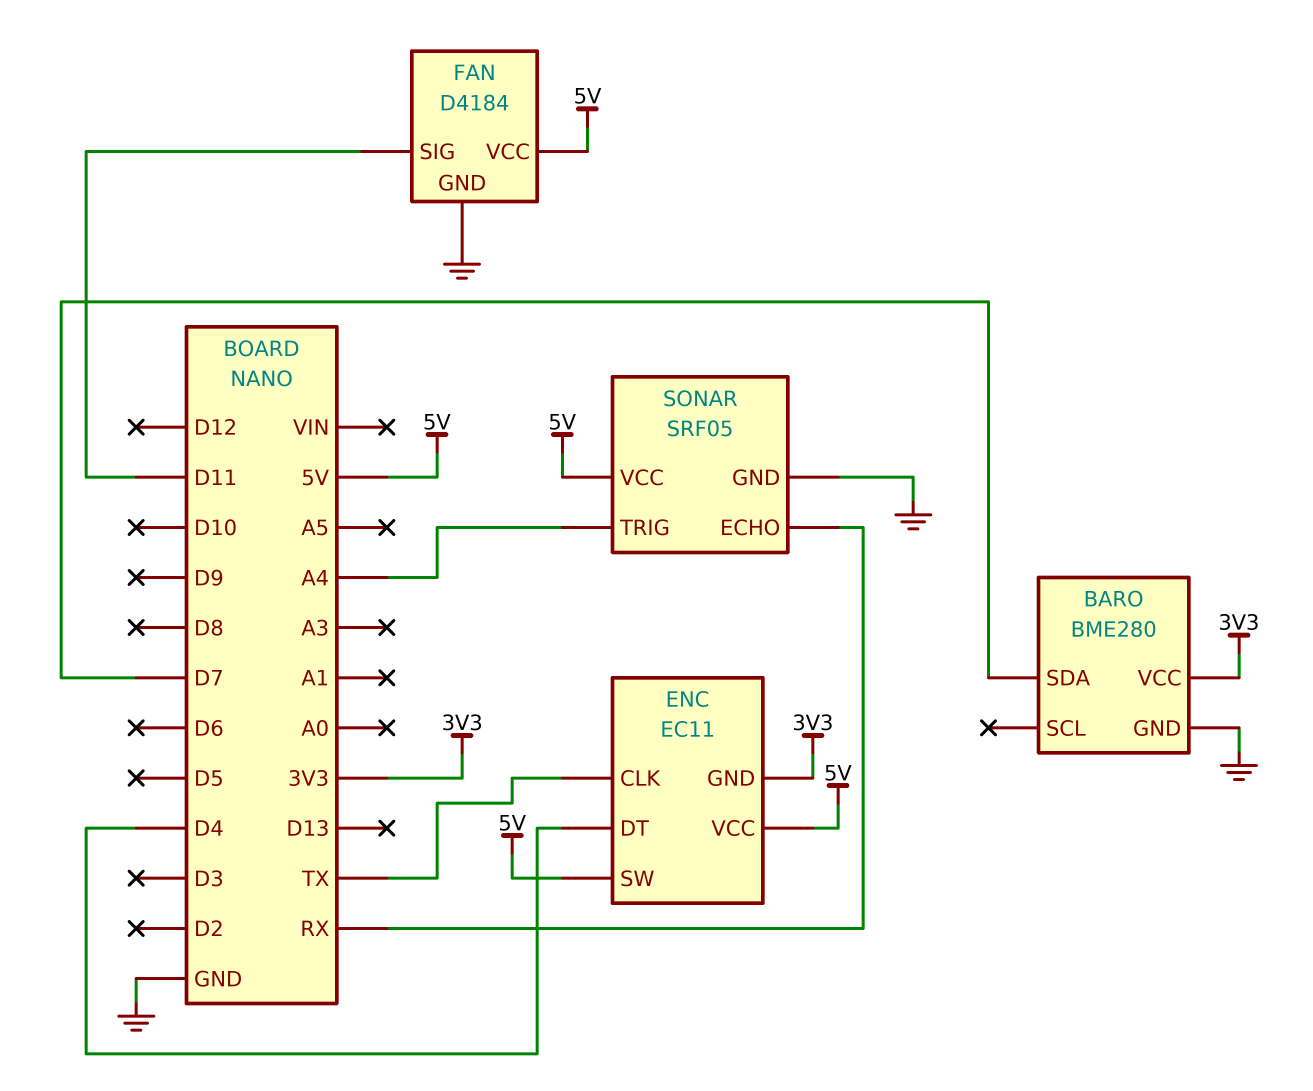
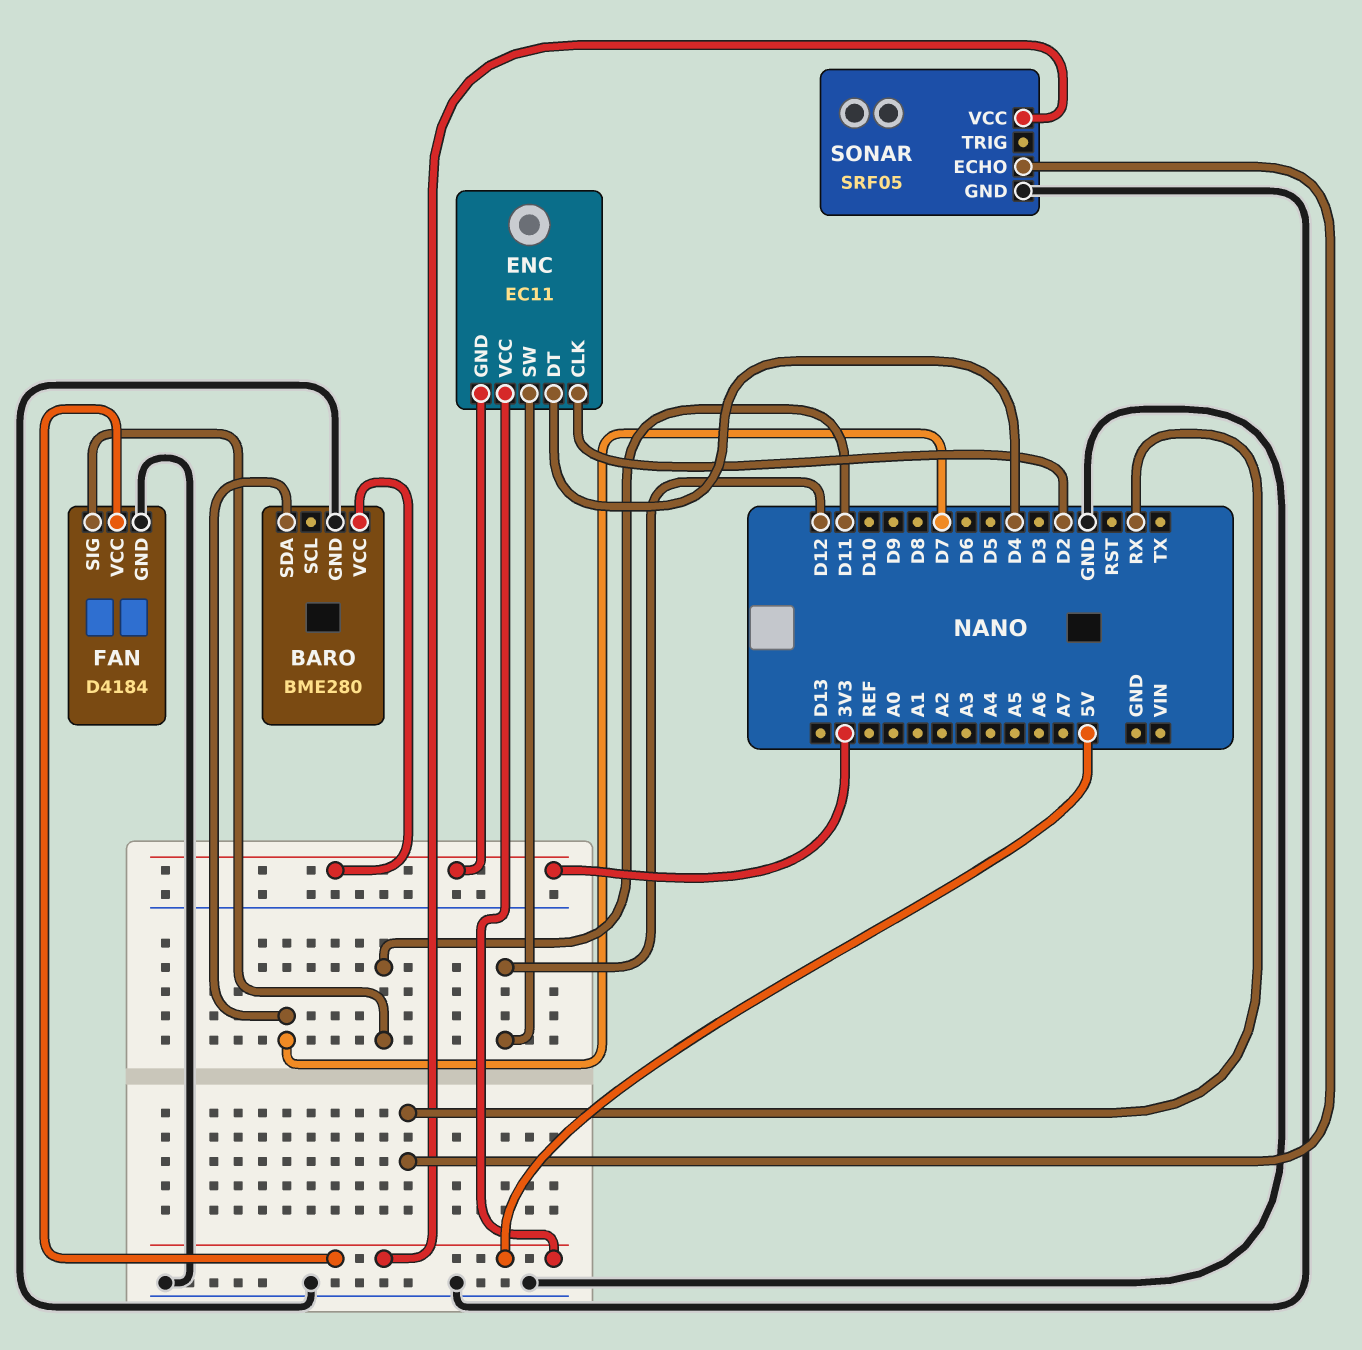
ENC pin CLK: TX -> D2
ENC pin SW: 5V -> D12
SONAR pin TRIG: A4 -> none

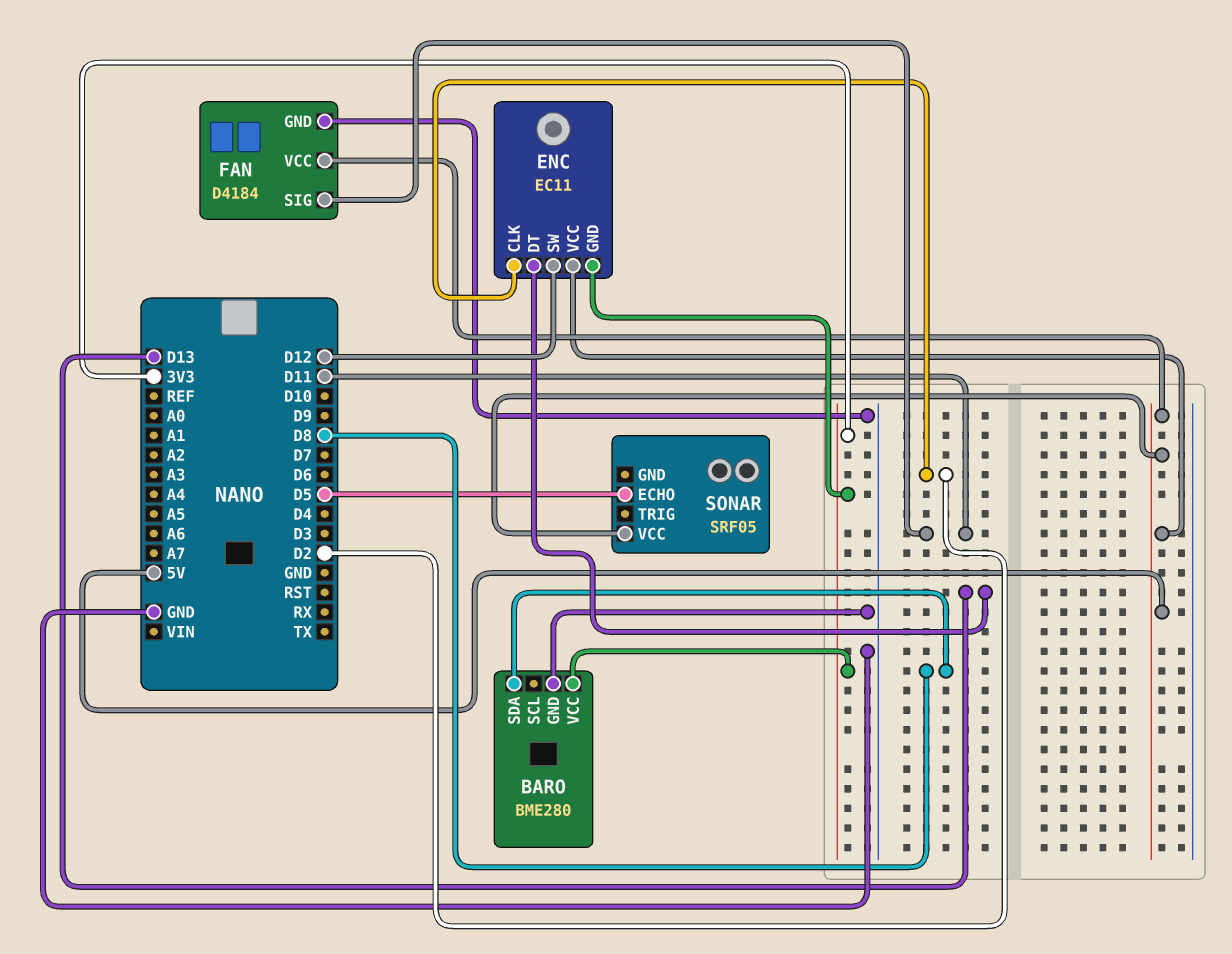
BARO pin SDA: D7 -> D8
ENC pin DT: D4 -> D13
SONAR pin ECHO: RX -> D5
SONAR pin GND: GND -> none

